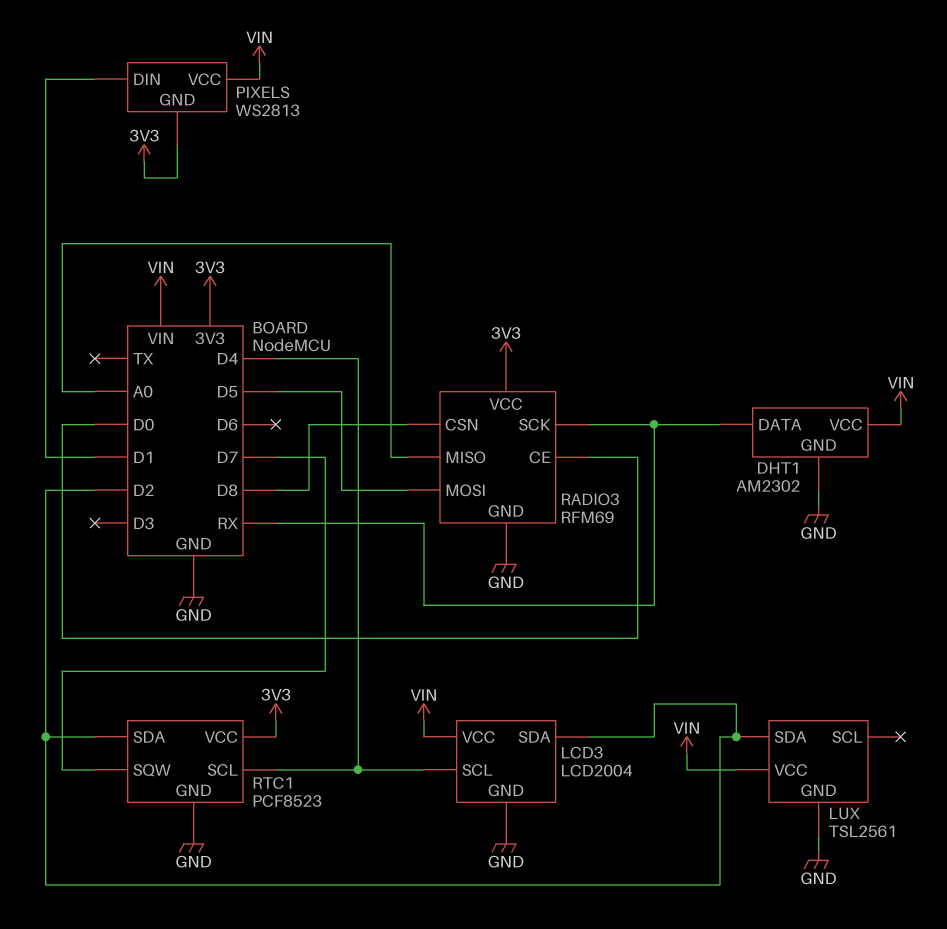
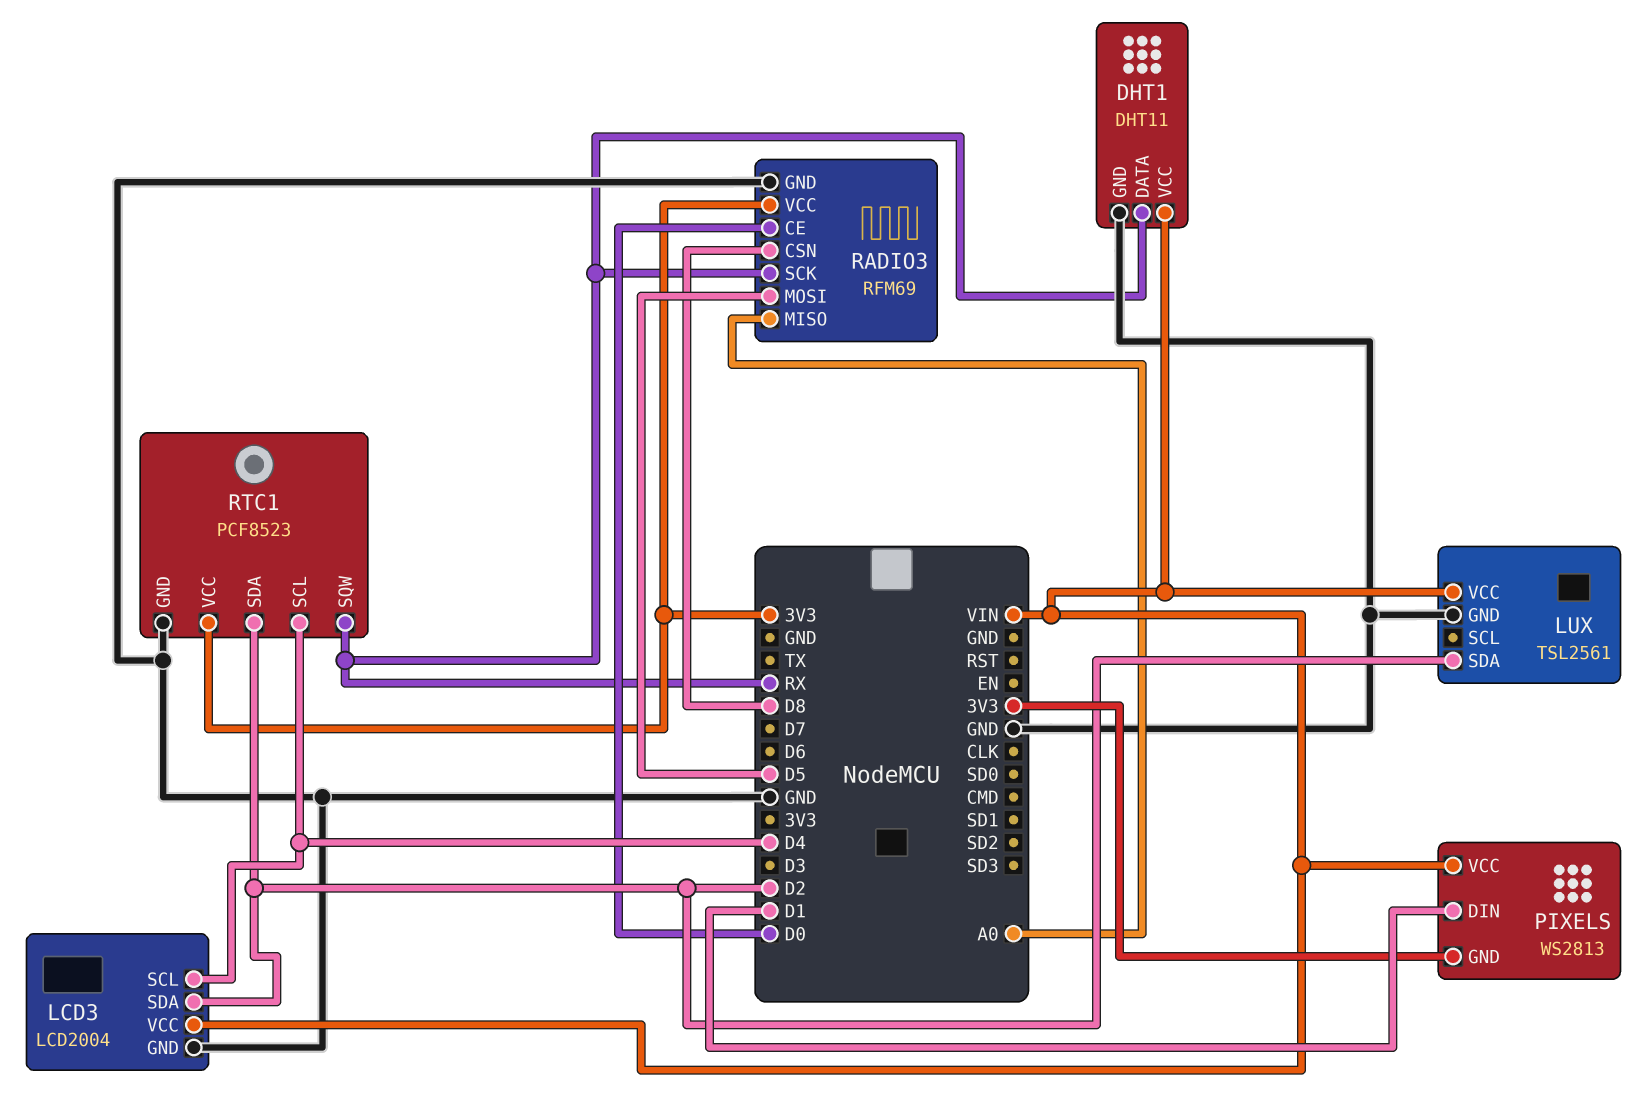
DHT1: AM2302 -> DHT11
RTC1 pin SQW: D7 -> RX

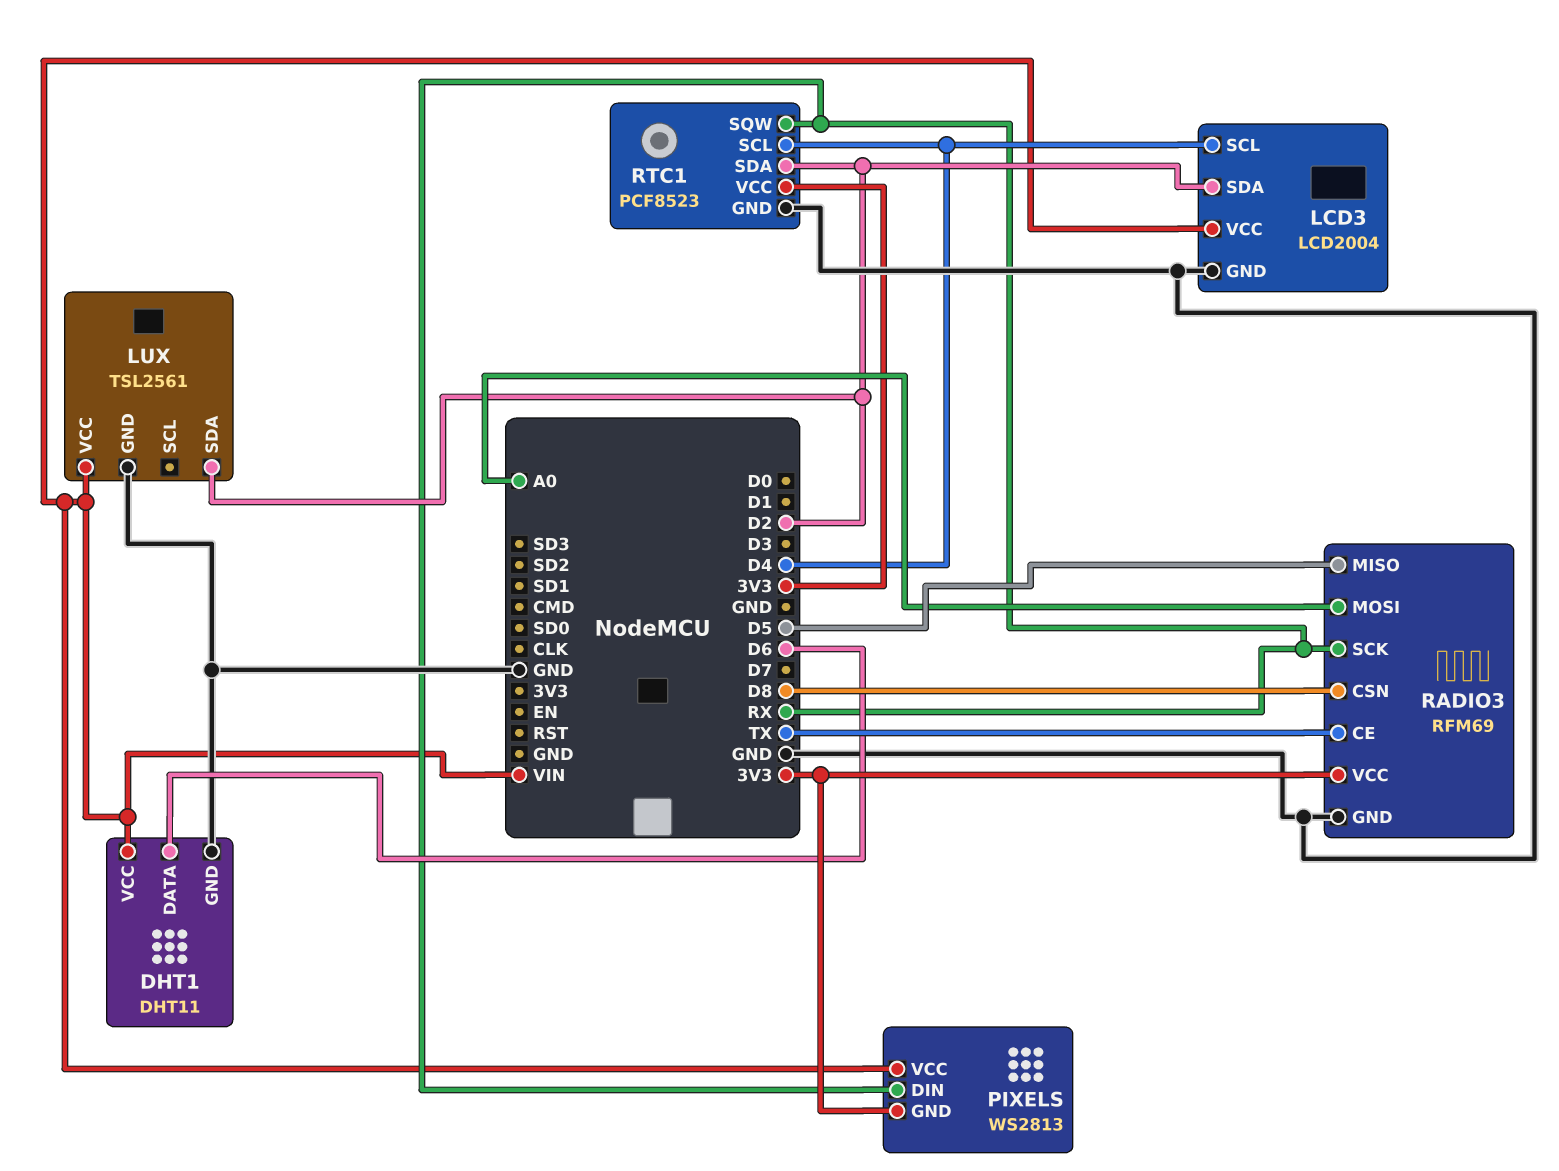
DHT1 pin DATA: RX -> D6
PIXELS pin DIN: D1 -> RX
RADIO3 pin CE: D0 -> TX
RADIO3 pin MISO: A0 -> D5
RADIO3 pin MOSI: D5 -> A0

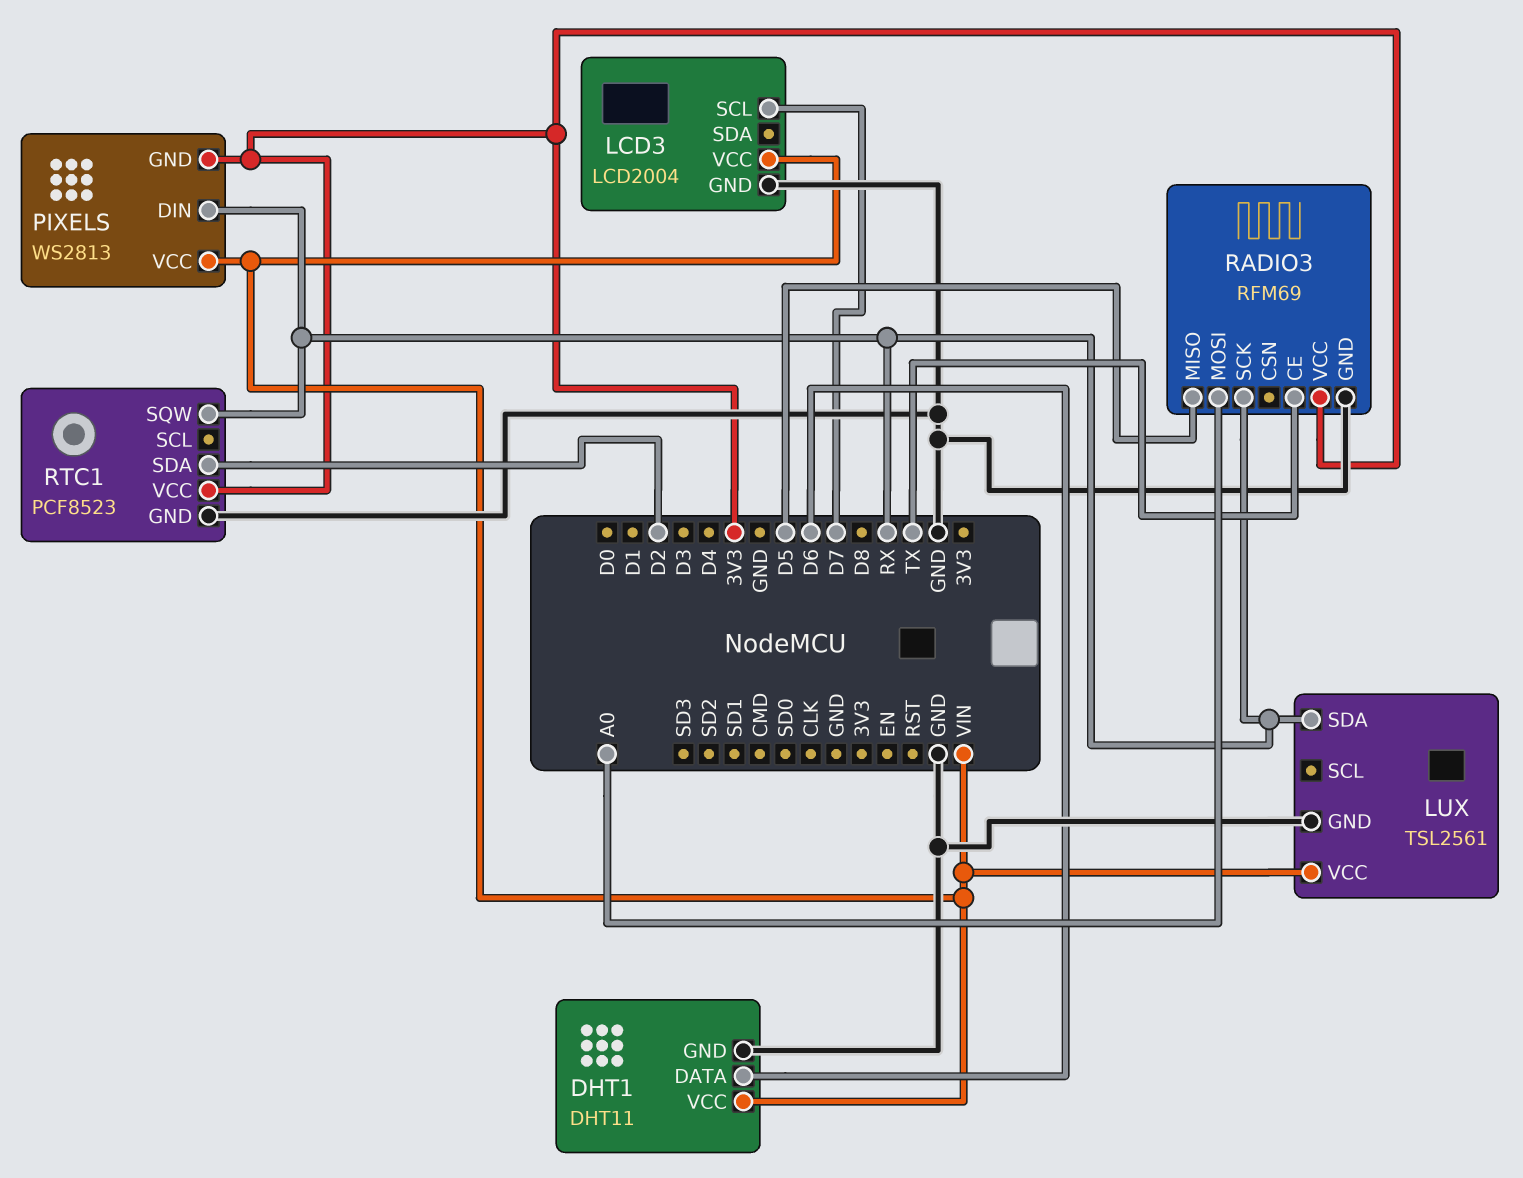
LCD3 pin SCL: D4 -> D7
LCD3 pin SDA: D2 -> none
LUX pin SDA: D2 -> RX
RADIO3 pin CSN: D8 -> none
RTC1 pin SCL: D4 -> none

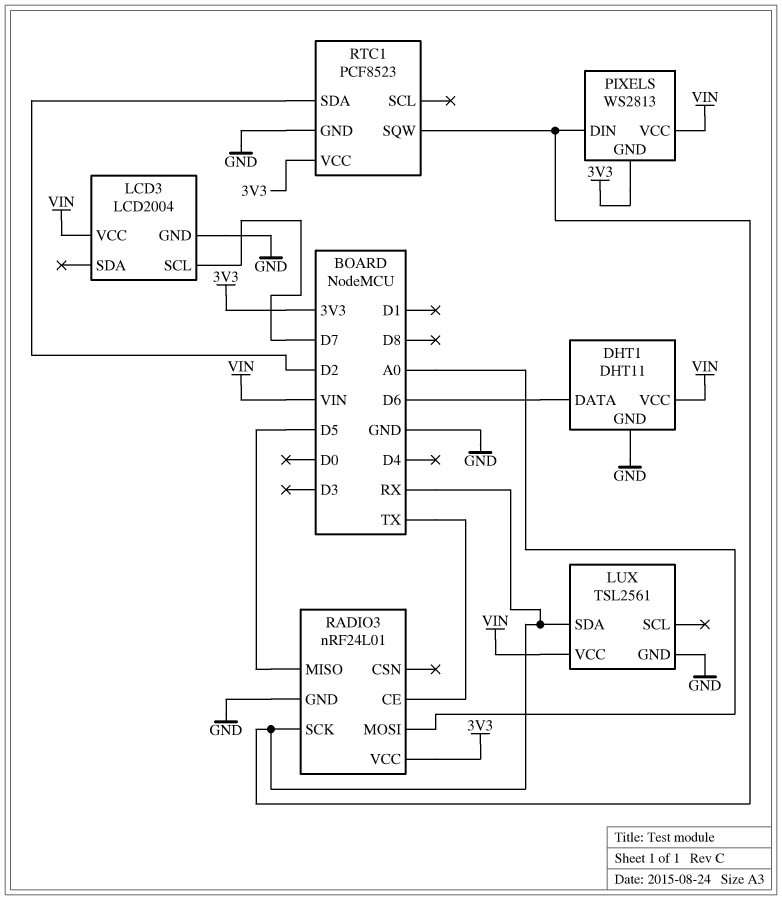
RADIO3: RFM69 -> nRF24L01

